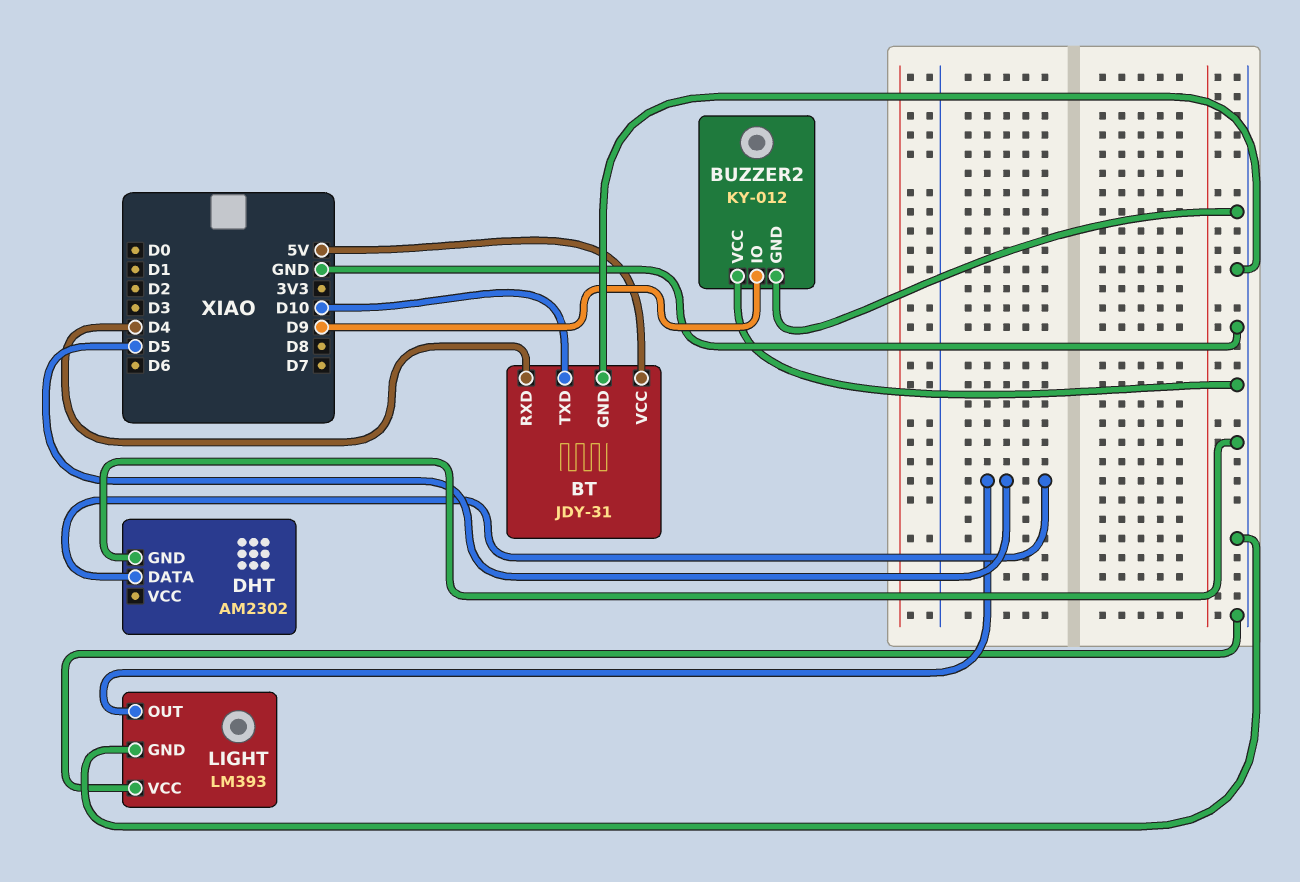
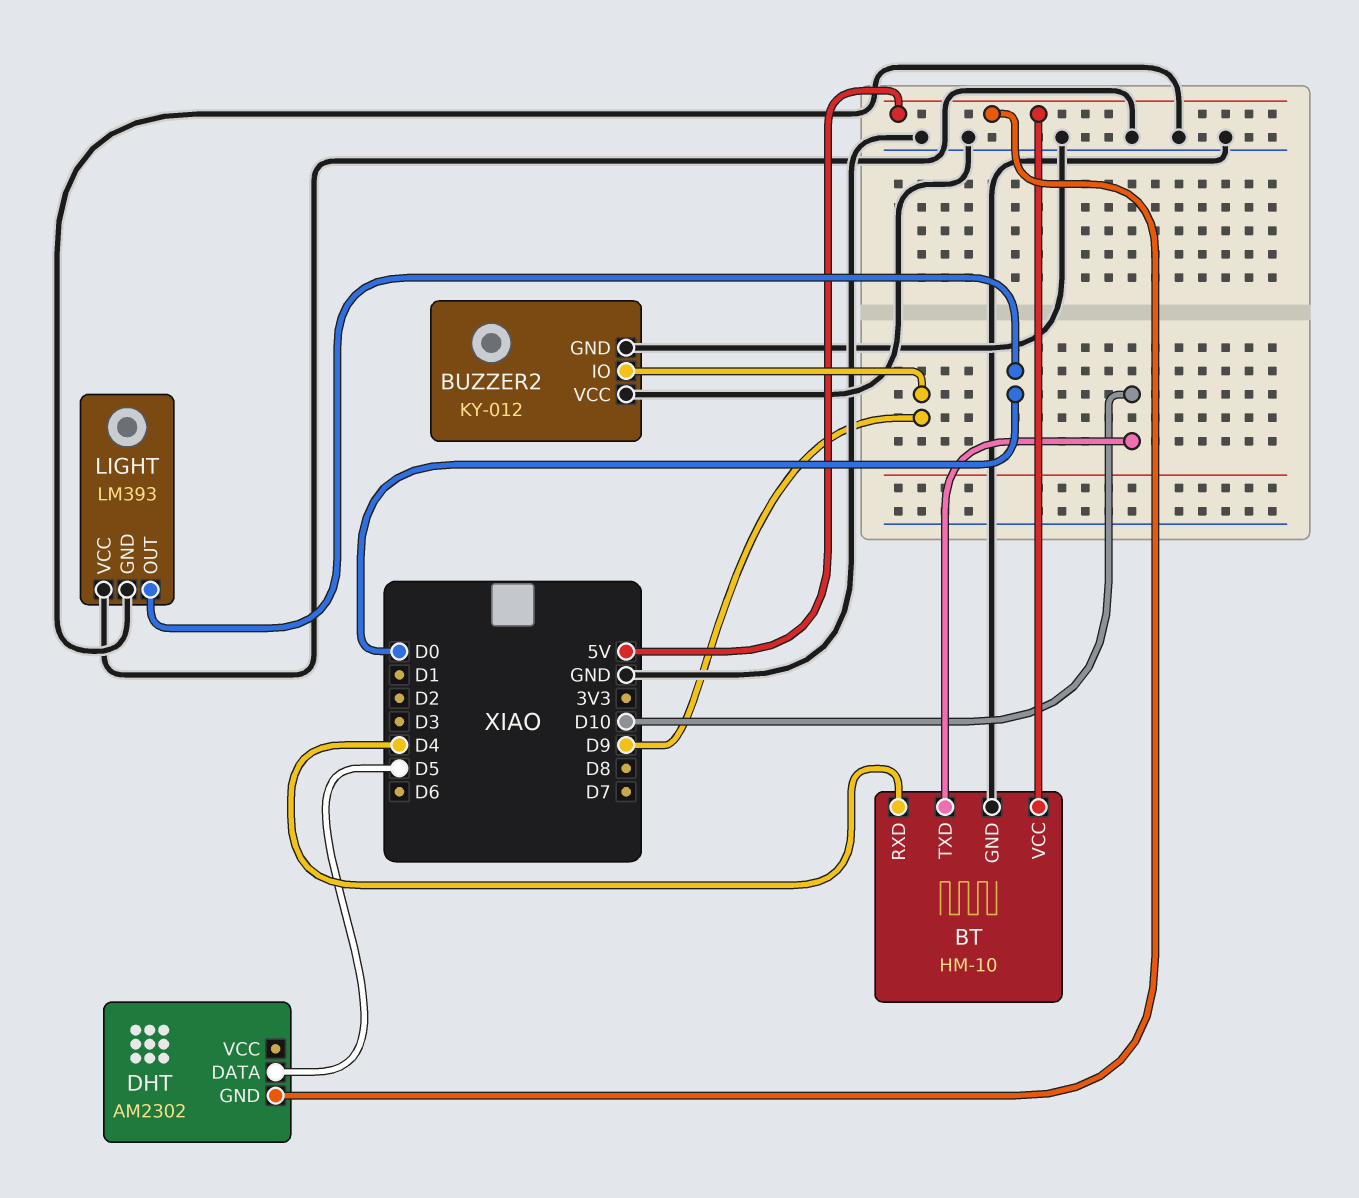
BT: JDY-31 -> HM-10
DHT pin GND: GND -> 5V
LIGHT pin OUT: D5 -> D0

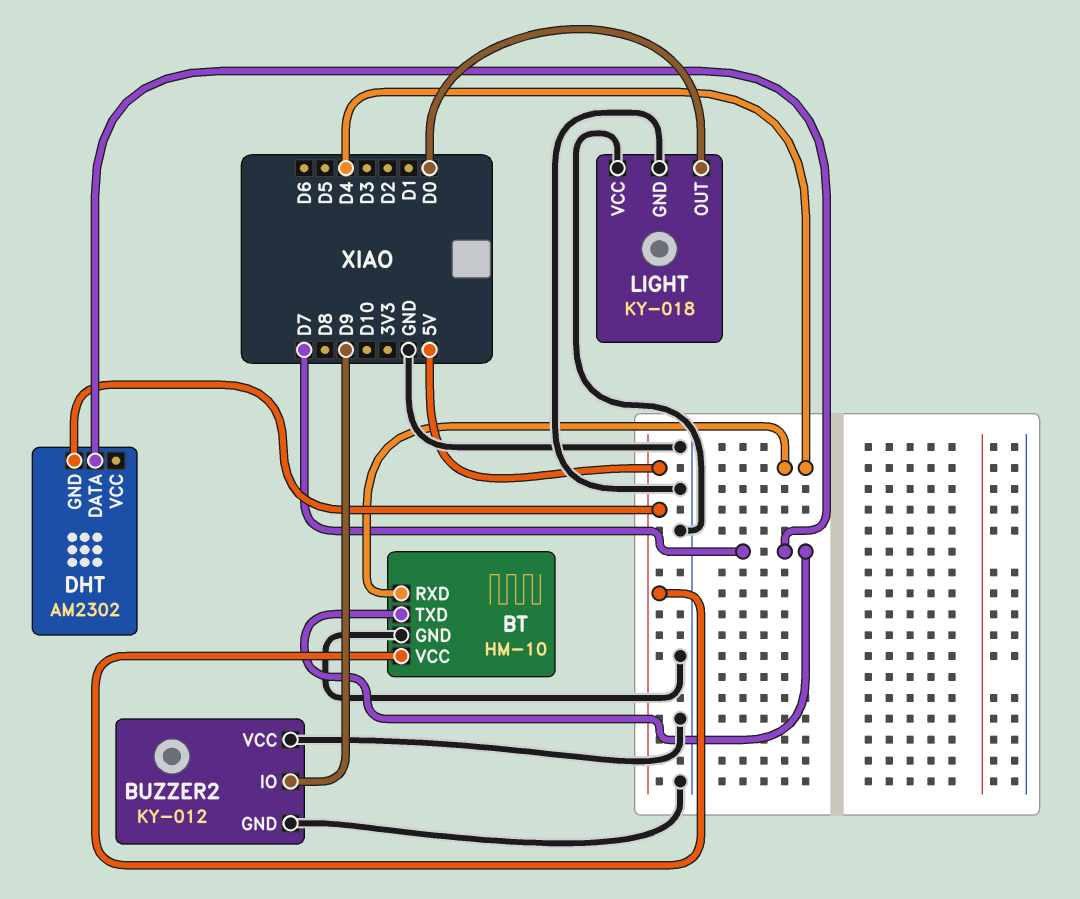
BT pin TXD: D10 -> D7
DHT pin DATA: D5 -> D7
LIGHT: LM393 -> KY-018

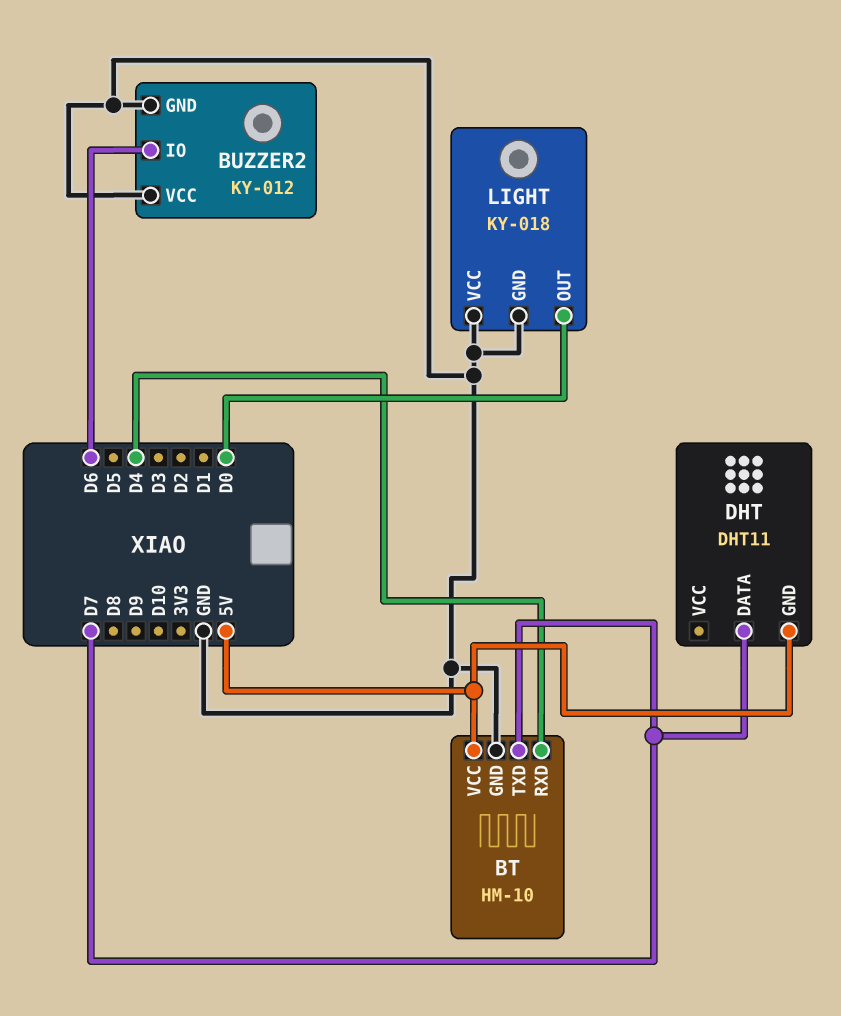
BUZZER2 pin IO: D9 -> D6
DHT: AM2302 -> DHT11

